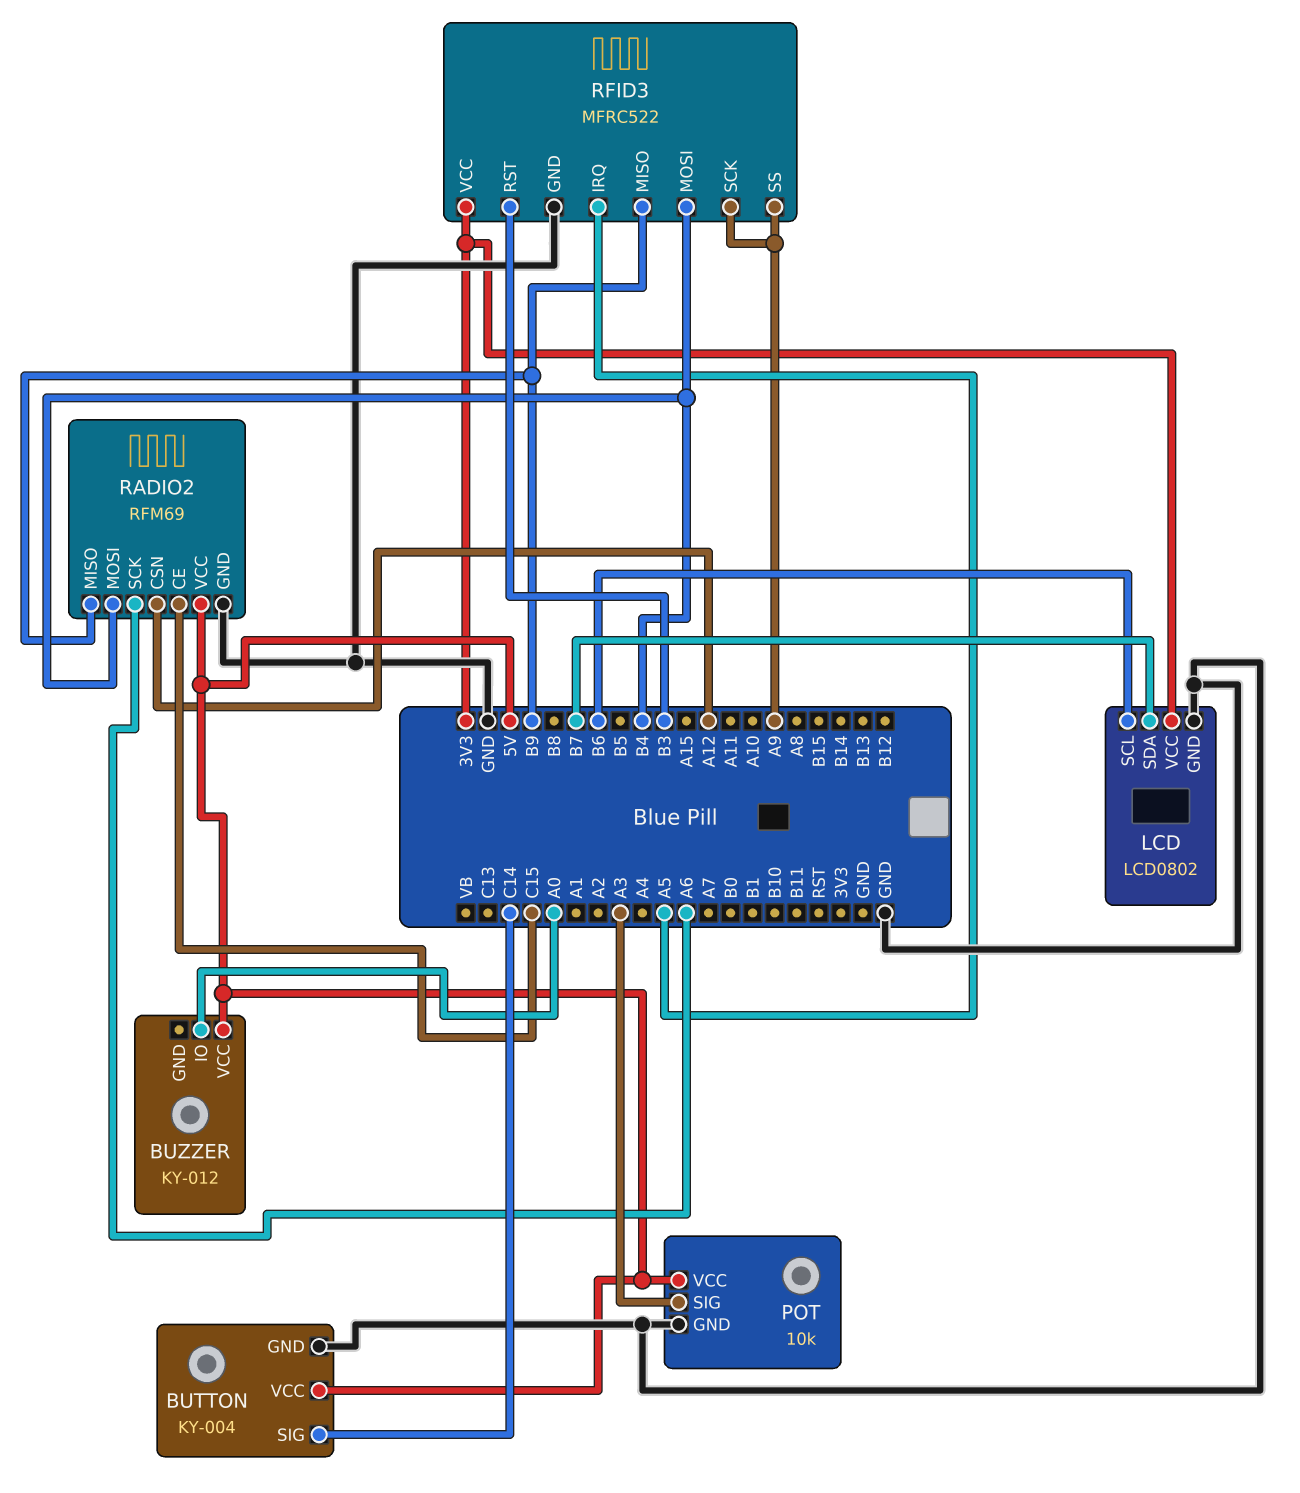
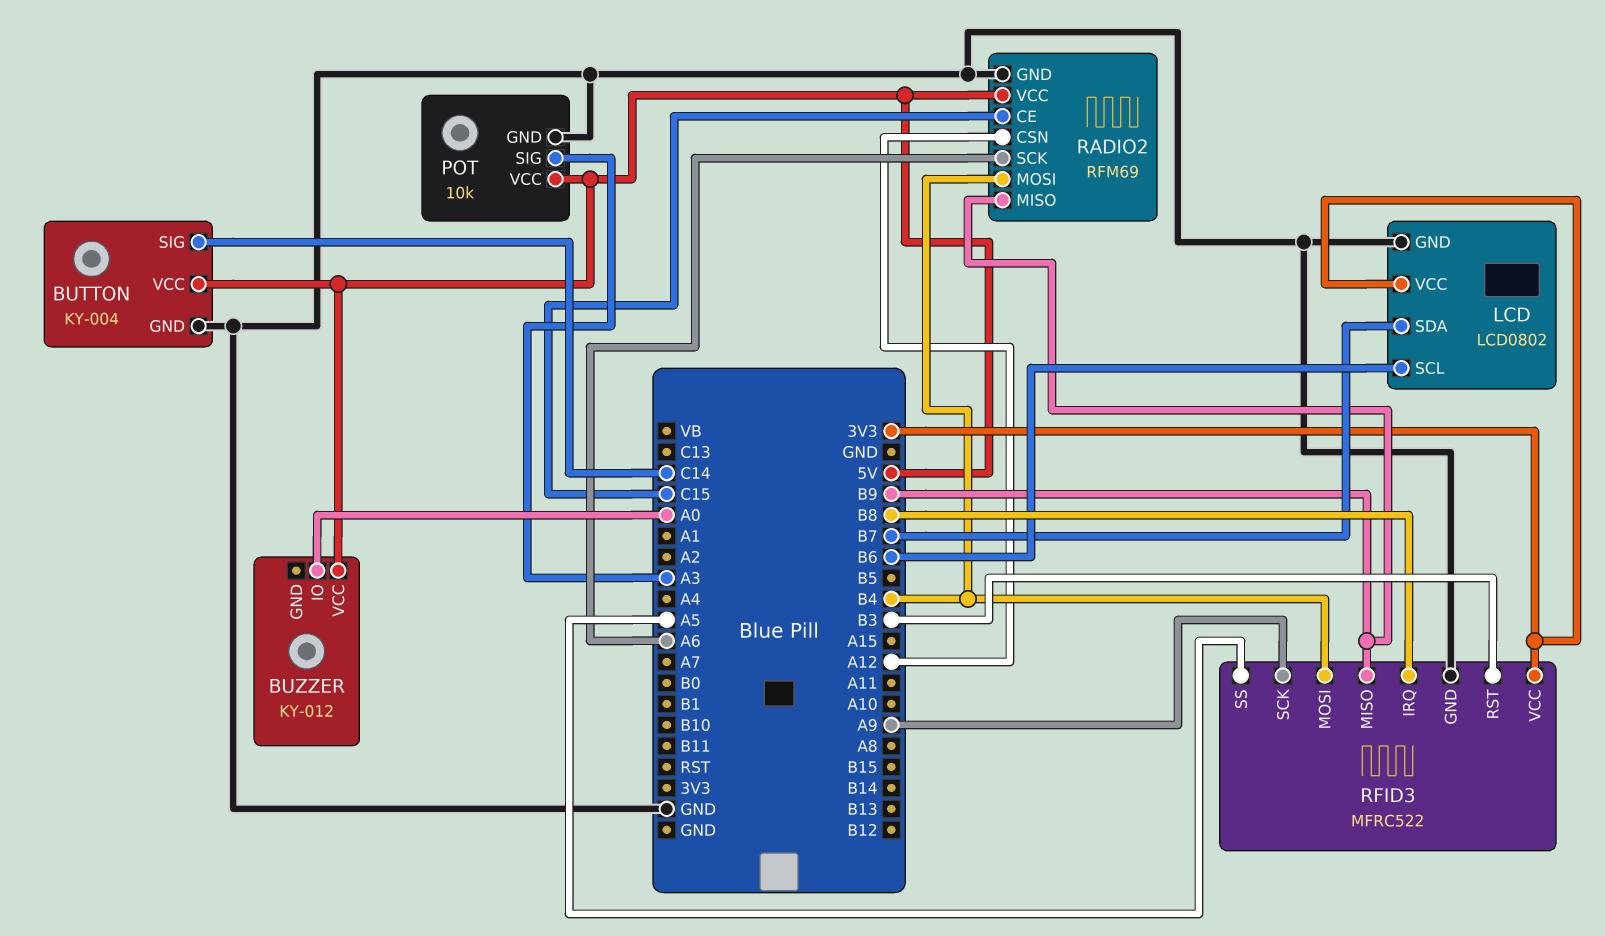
RFID3 pin IRQ: A5 -> B8
RFID3 pin SS: A9 -> A5

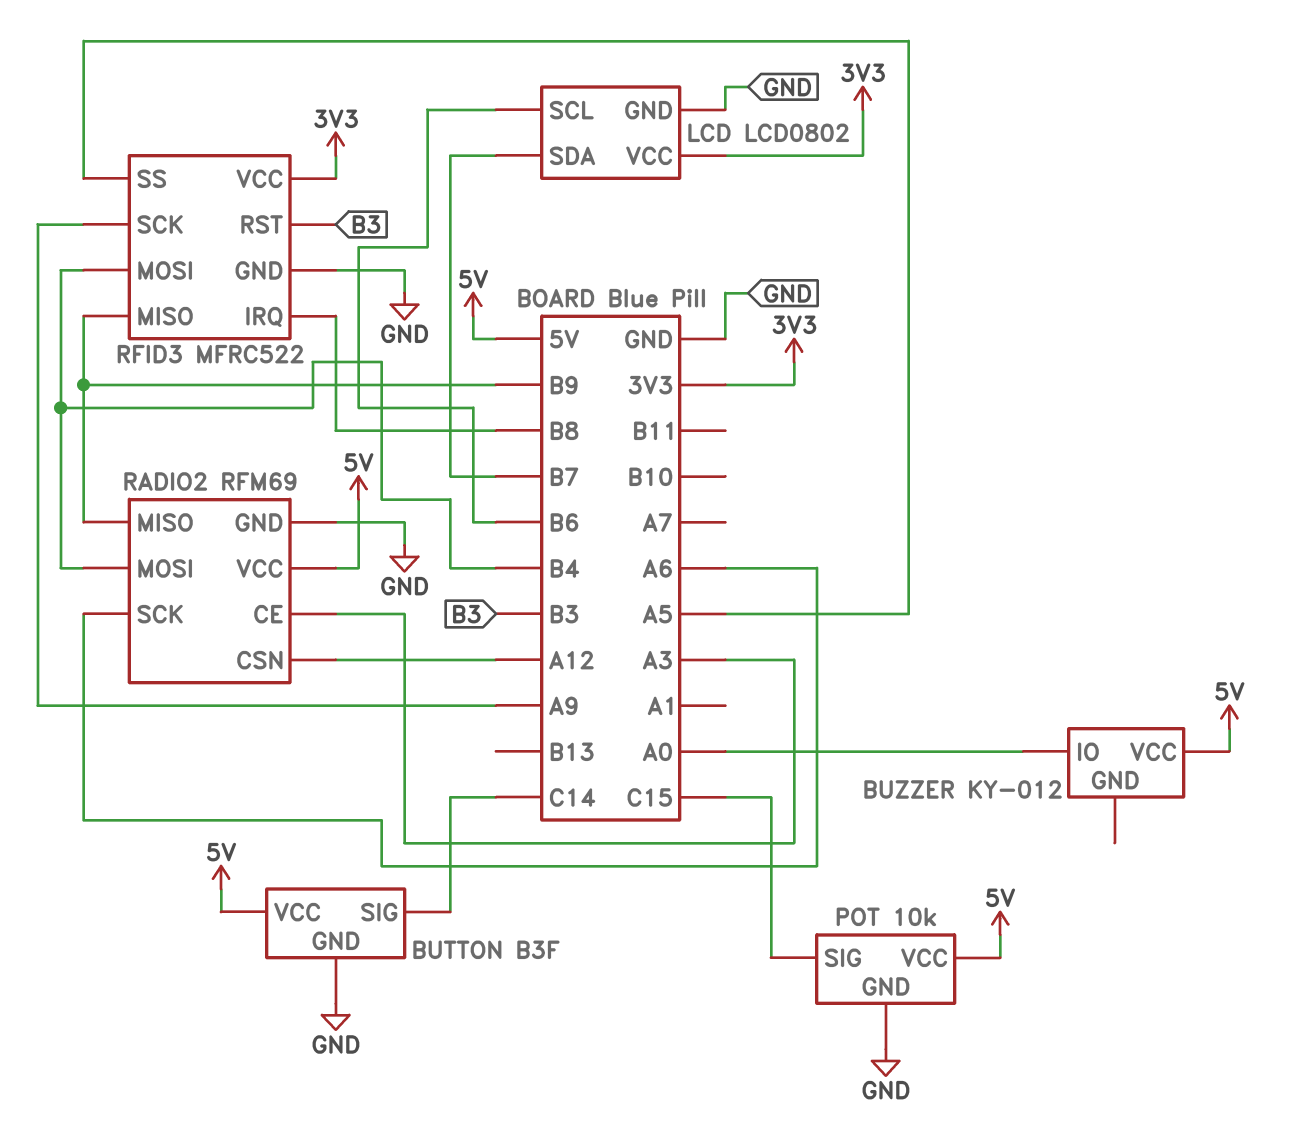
BUTTON: KY-004 -> B3F
POT pin SIG: A3 -> C15
RADIO2 pin CE: C15 -> A3

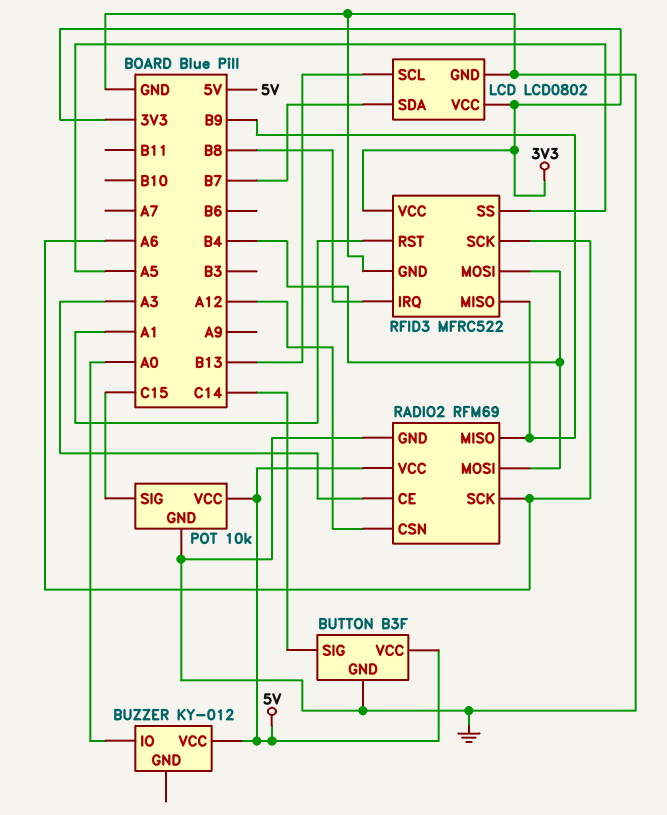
LCD pin SCL: B6 -> B13
RFID3 pin RST: B3 -> A1
RFID3 pin SCK: A9 -> A6

